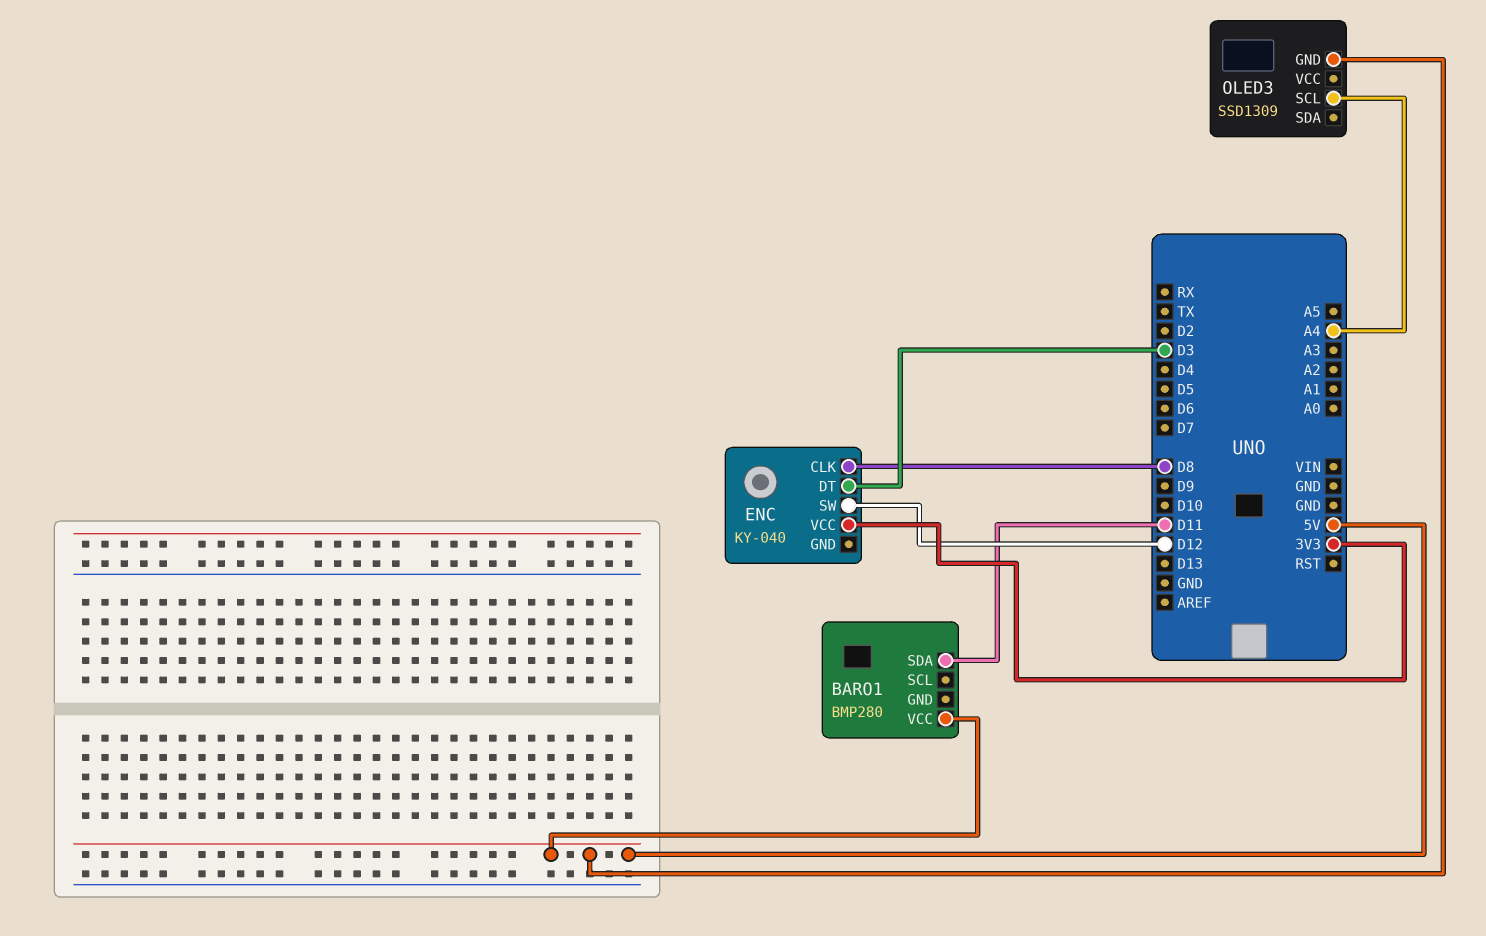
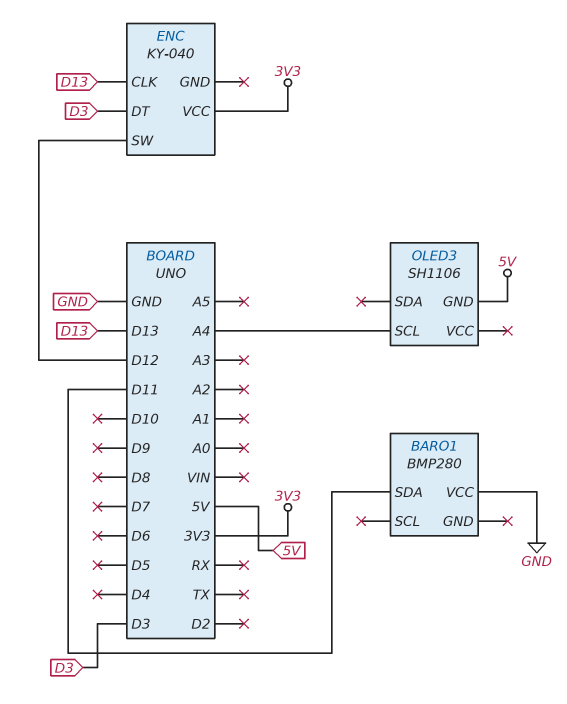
BARO1 pin VCC: 5V -> GND
ENC pin CLK: D8 -> D13
OLED3: SSD1309 -> SH1106

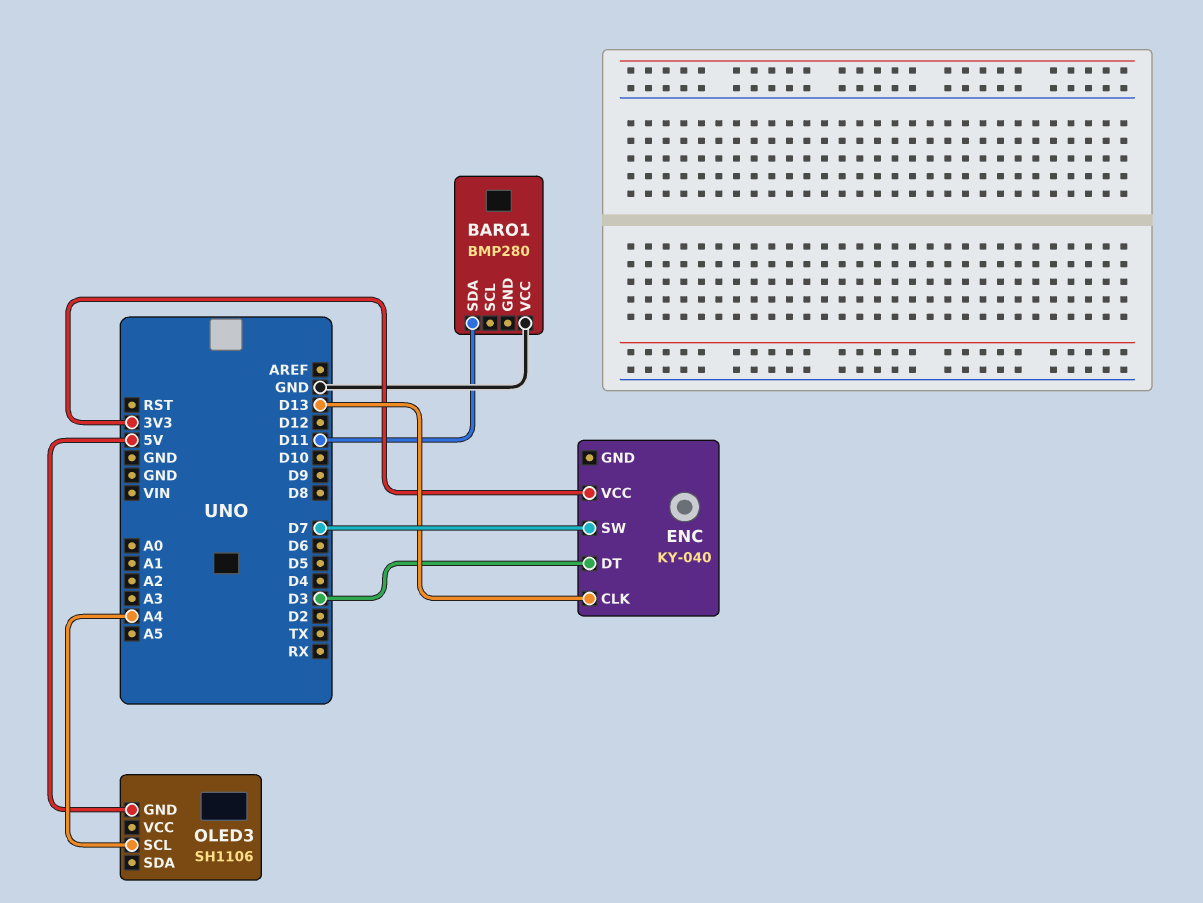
ENC pin SW: D12 -> D7

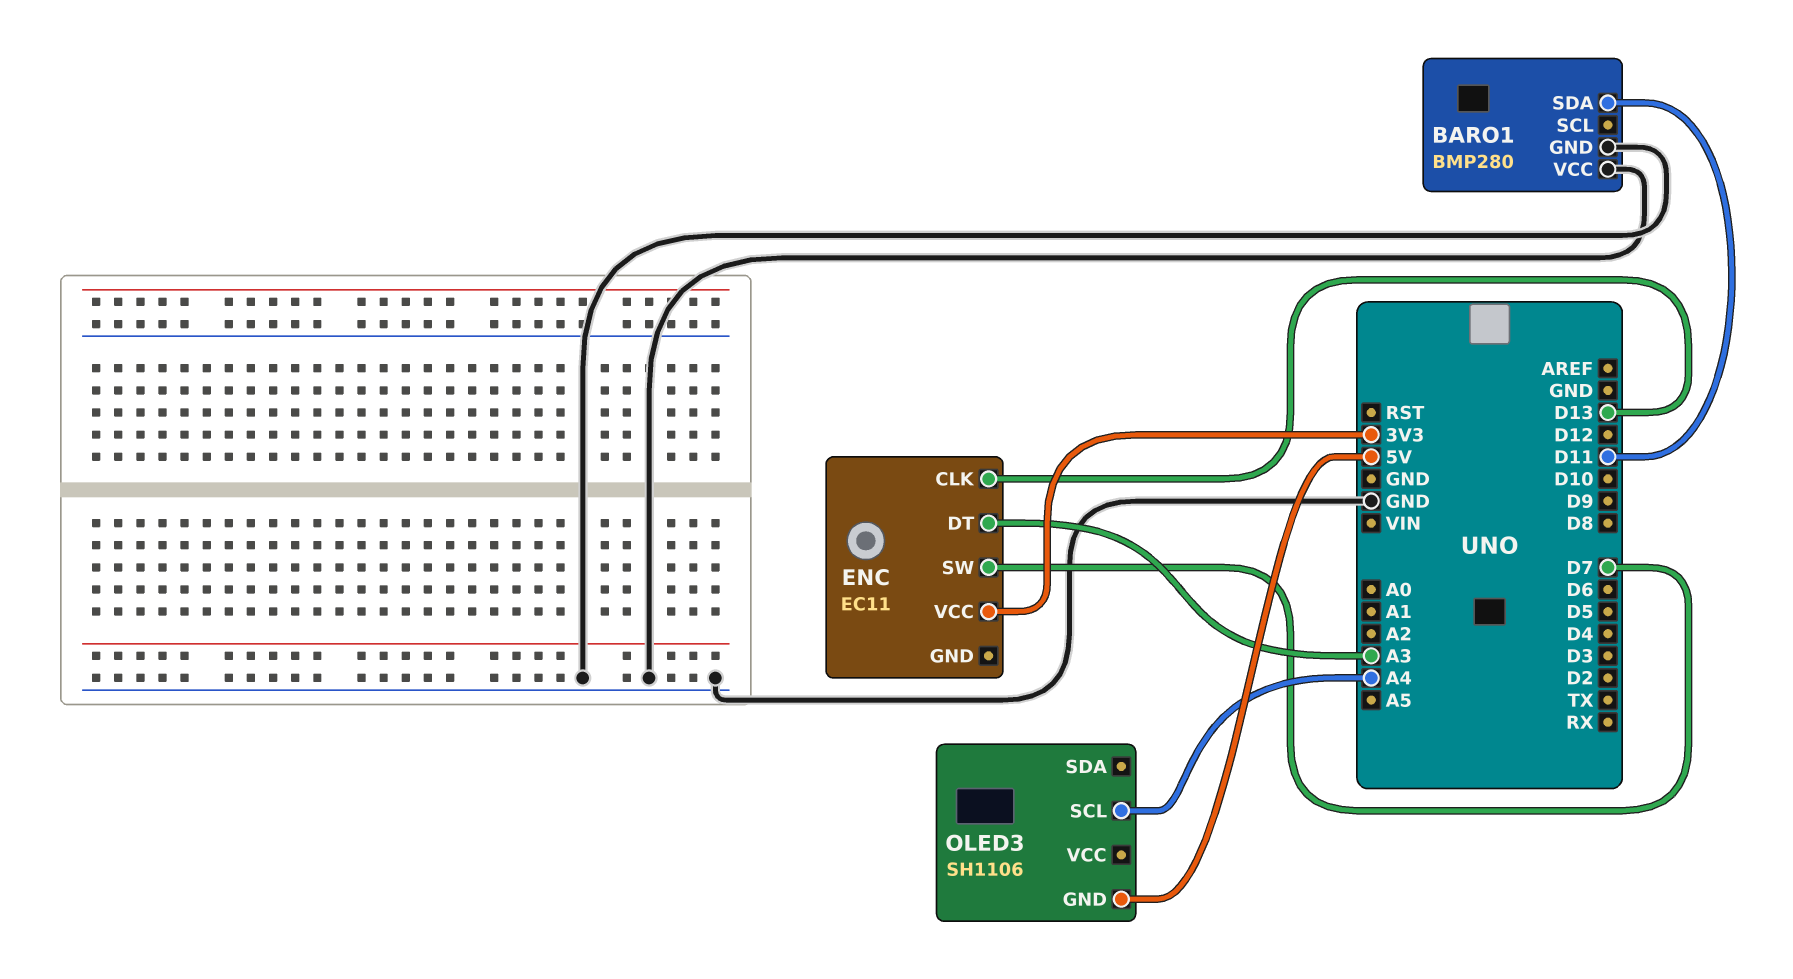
BARO1 pin GND: none -> GND
ENC: KY-040 -> EC11
ENC pin DT: D3 -> A3

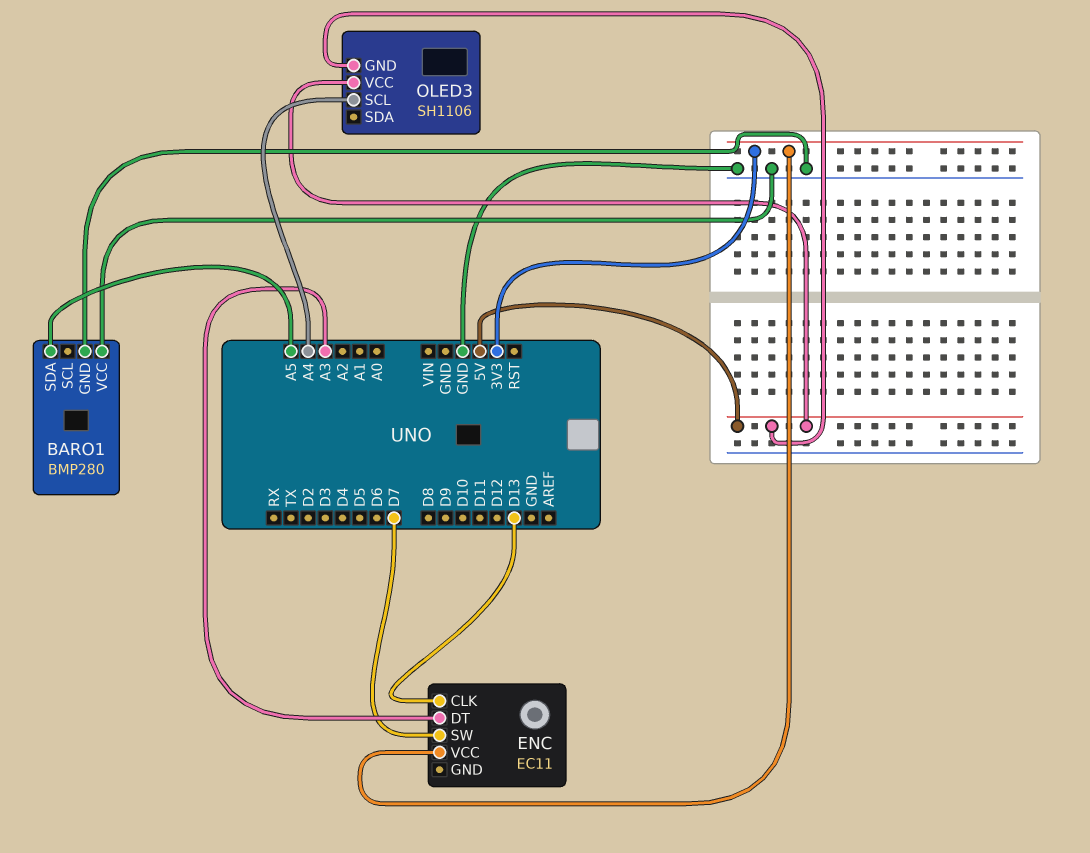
BARO1 pin SDA: D11 -> A5
OLED3 pin VCC: none -> 5V

